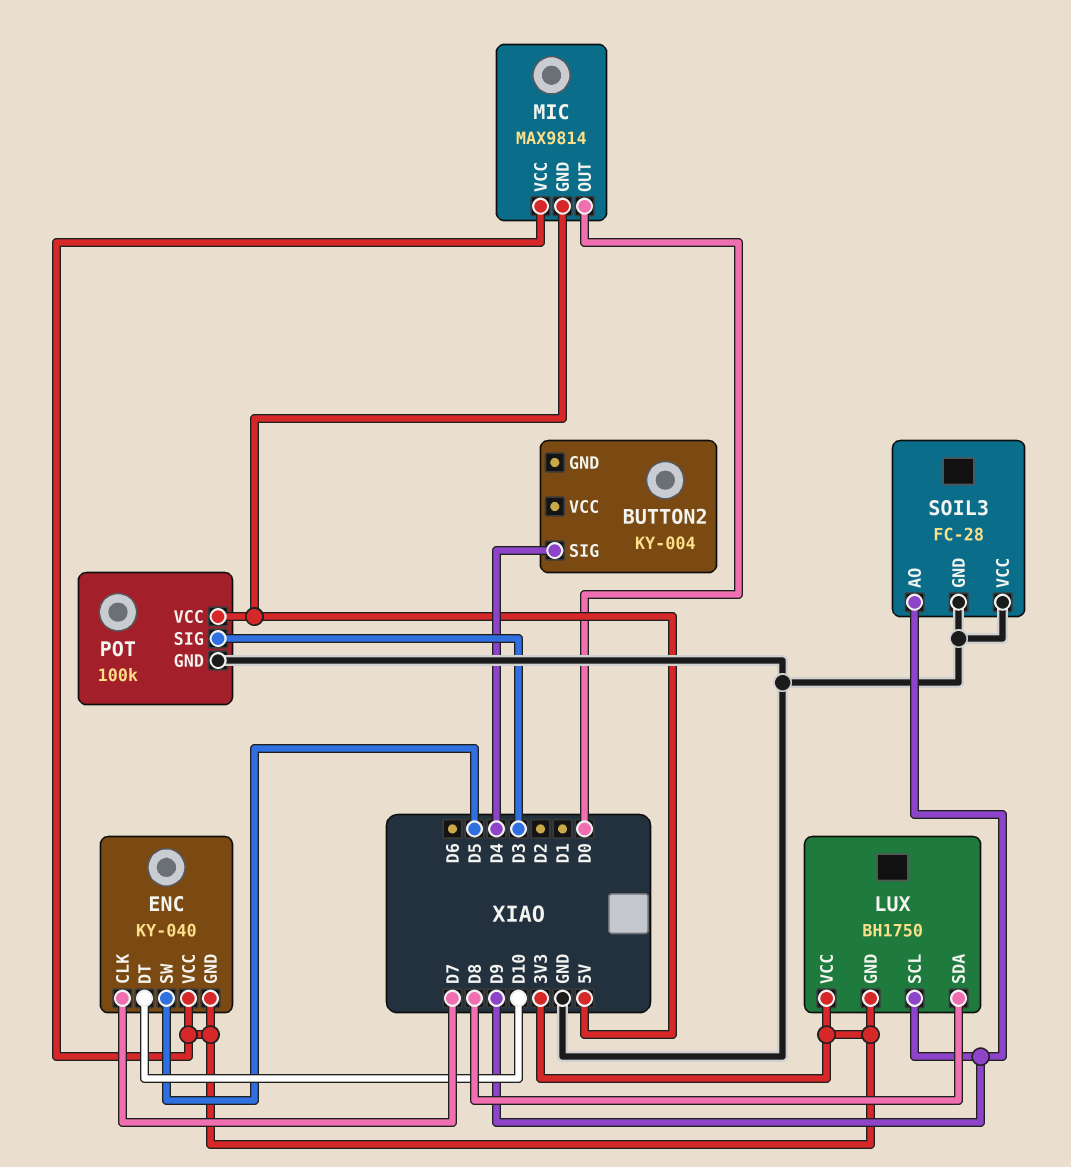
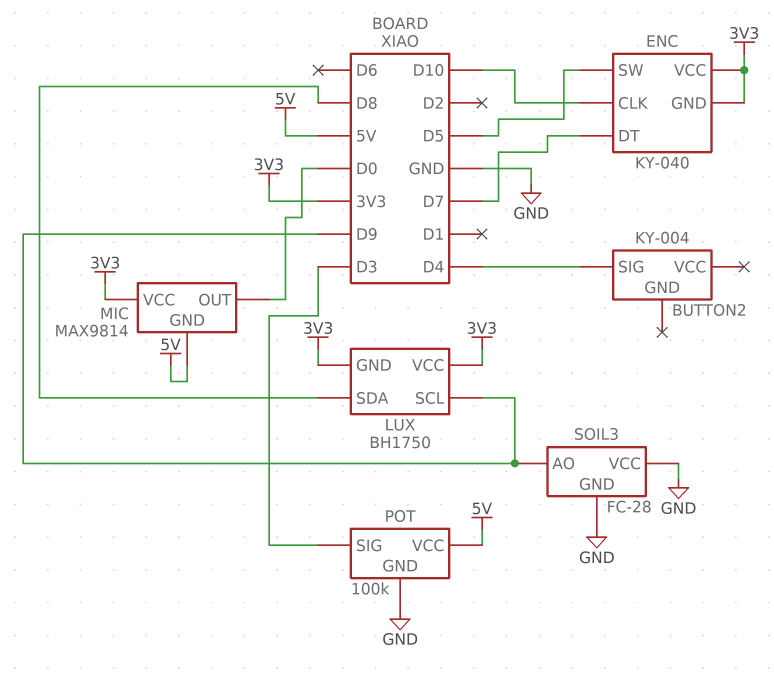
ENC pin CLK: D7 -> D10
ENC pin DT: D10 -> D7

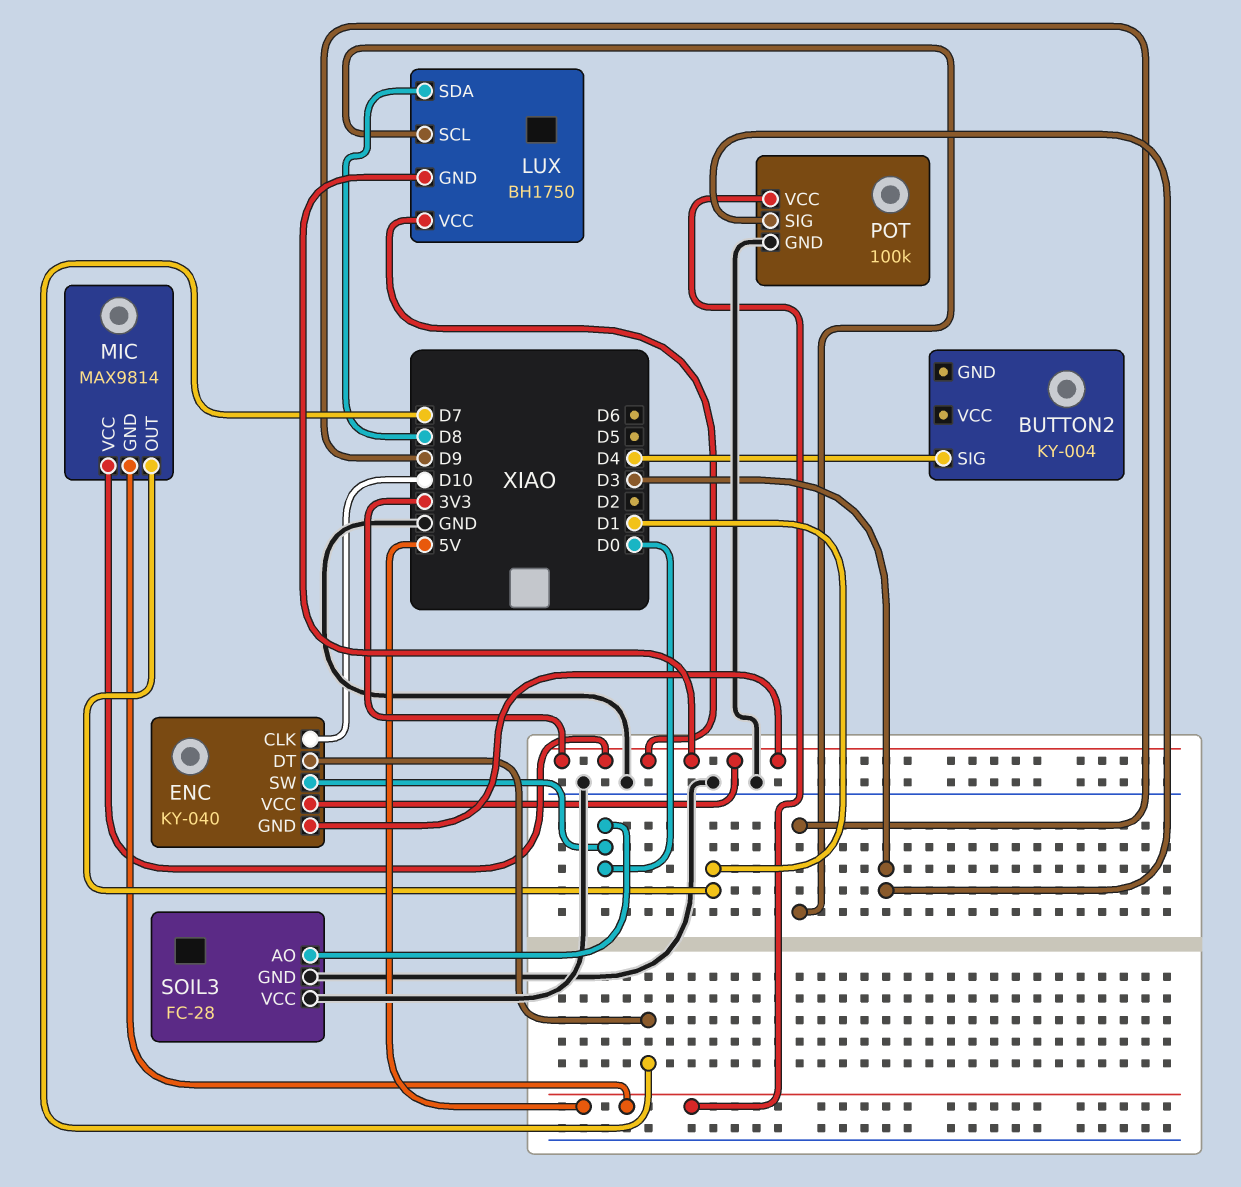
ENC pin SW: D5 -> D0
MIC pin OUT: D0 -> D1
SOIL3 pin AO: D9 -> D0

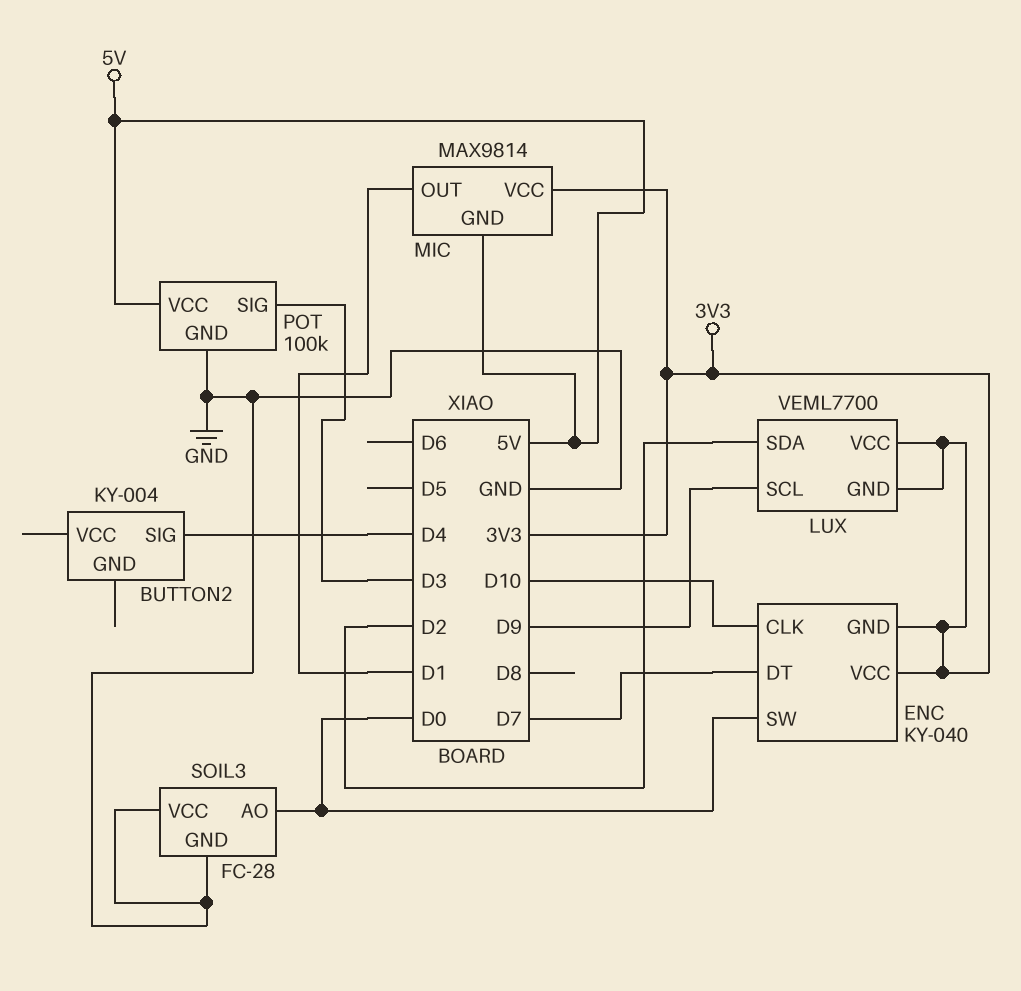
LUX: BH1750 -> VEML7700
LUX pin SDA: D8 -> D2

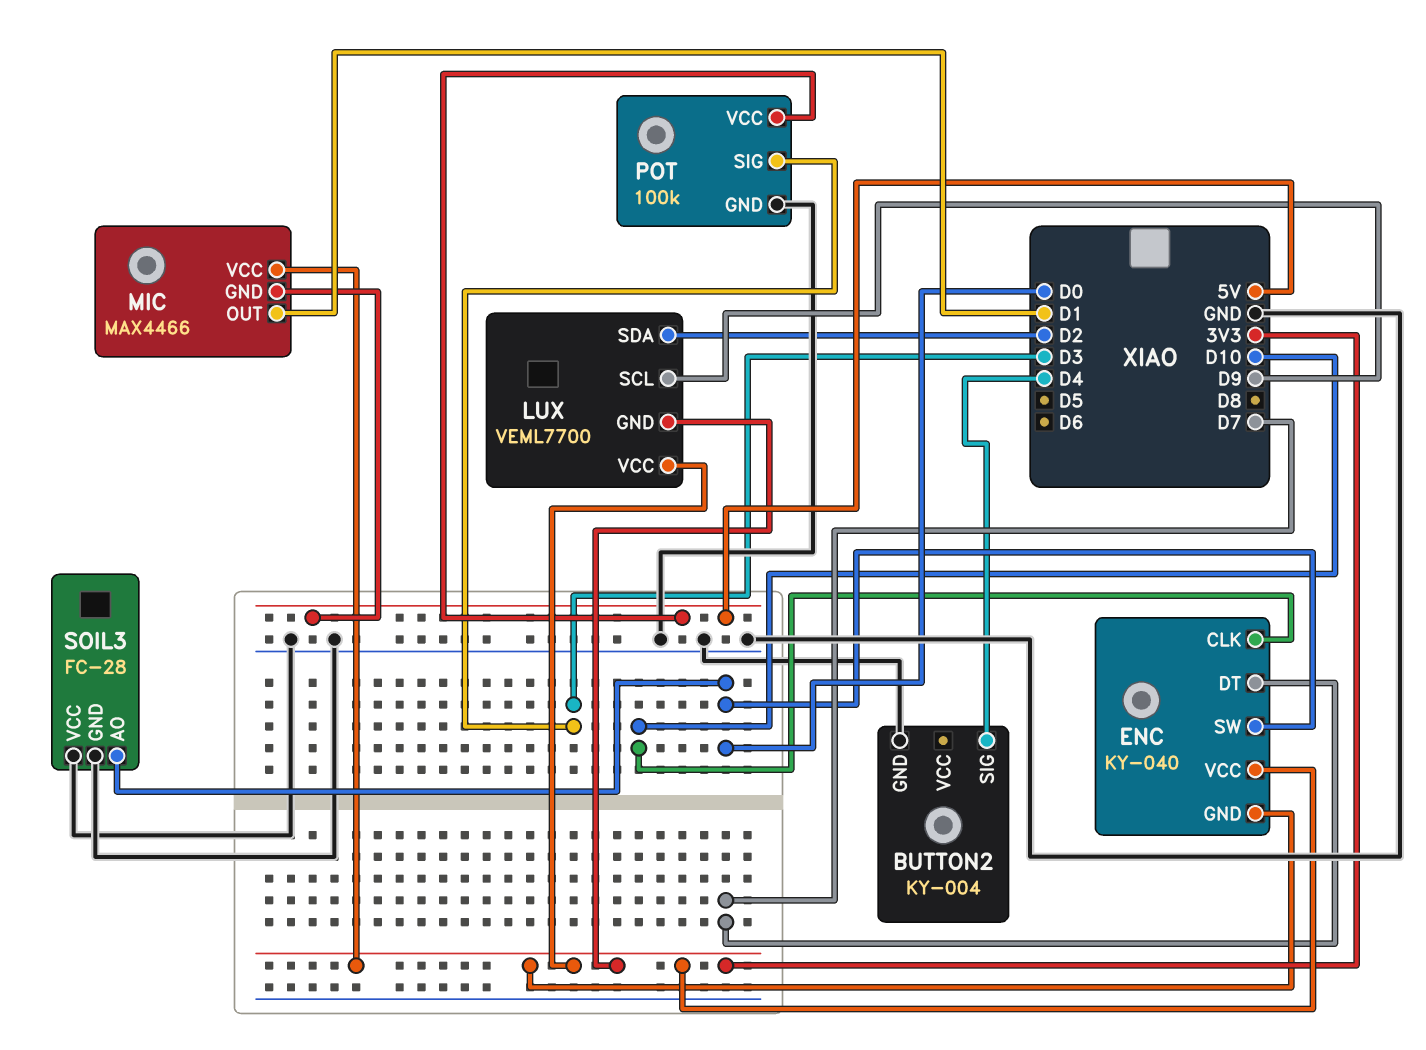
BUTTON2 pin GND: none -> GND
MIC: MAX9814 -> MAX4466

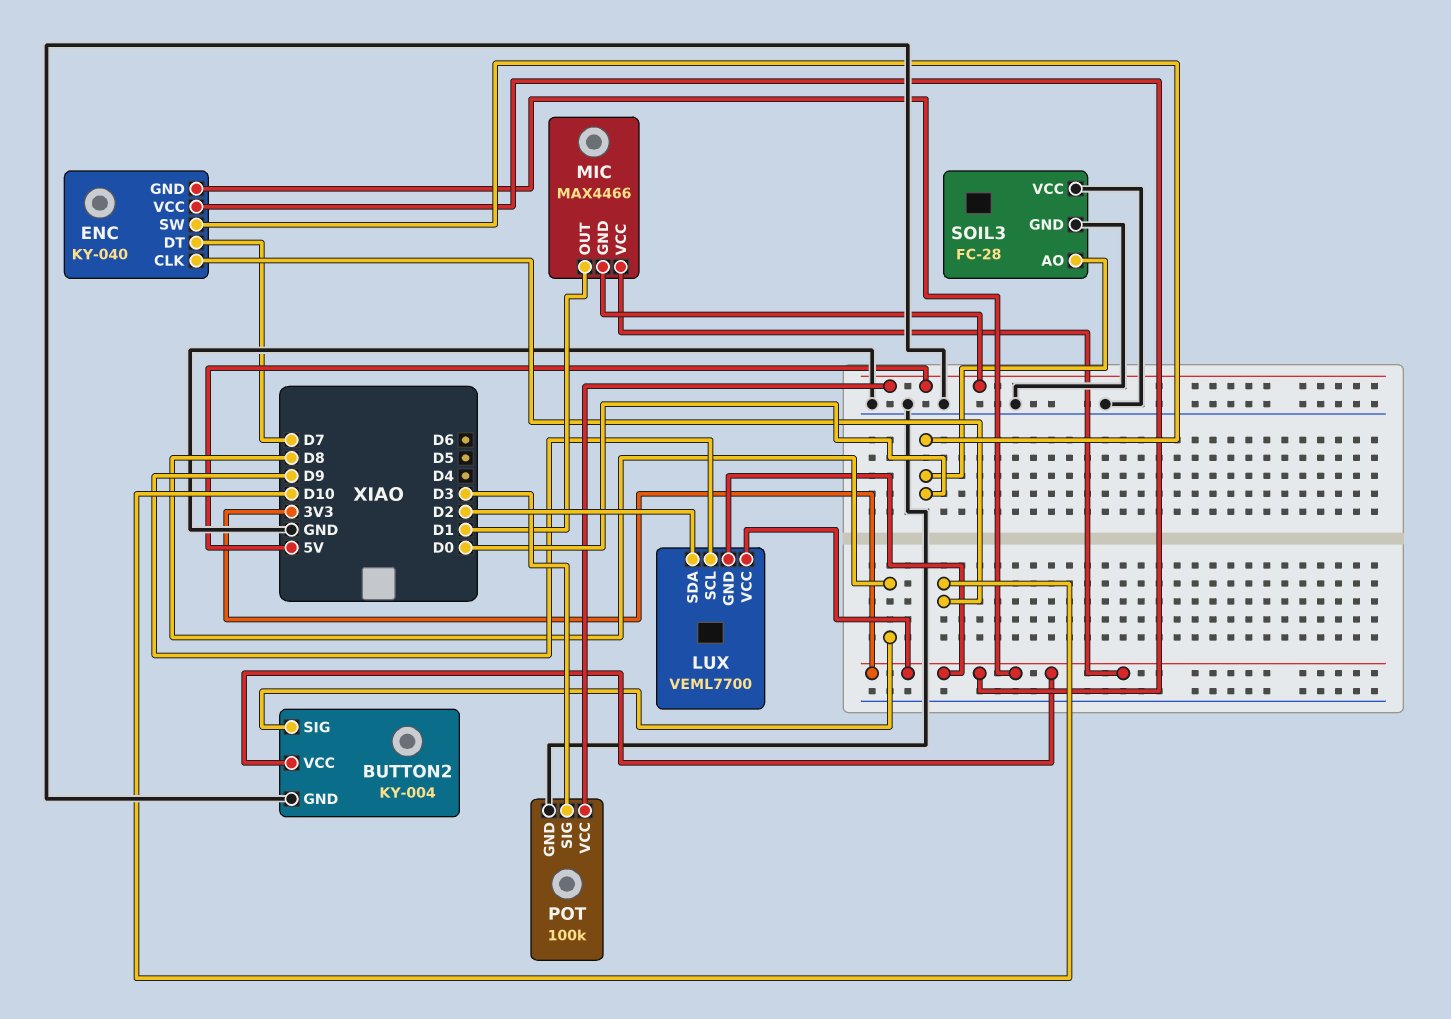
BUTTON2 pin SIG: D4 -> D8
BUTTON2 pin VCC: none -> 3V3

